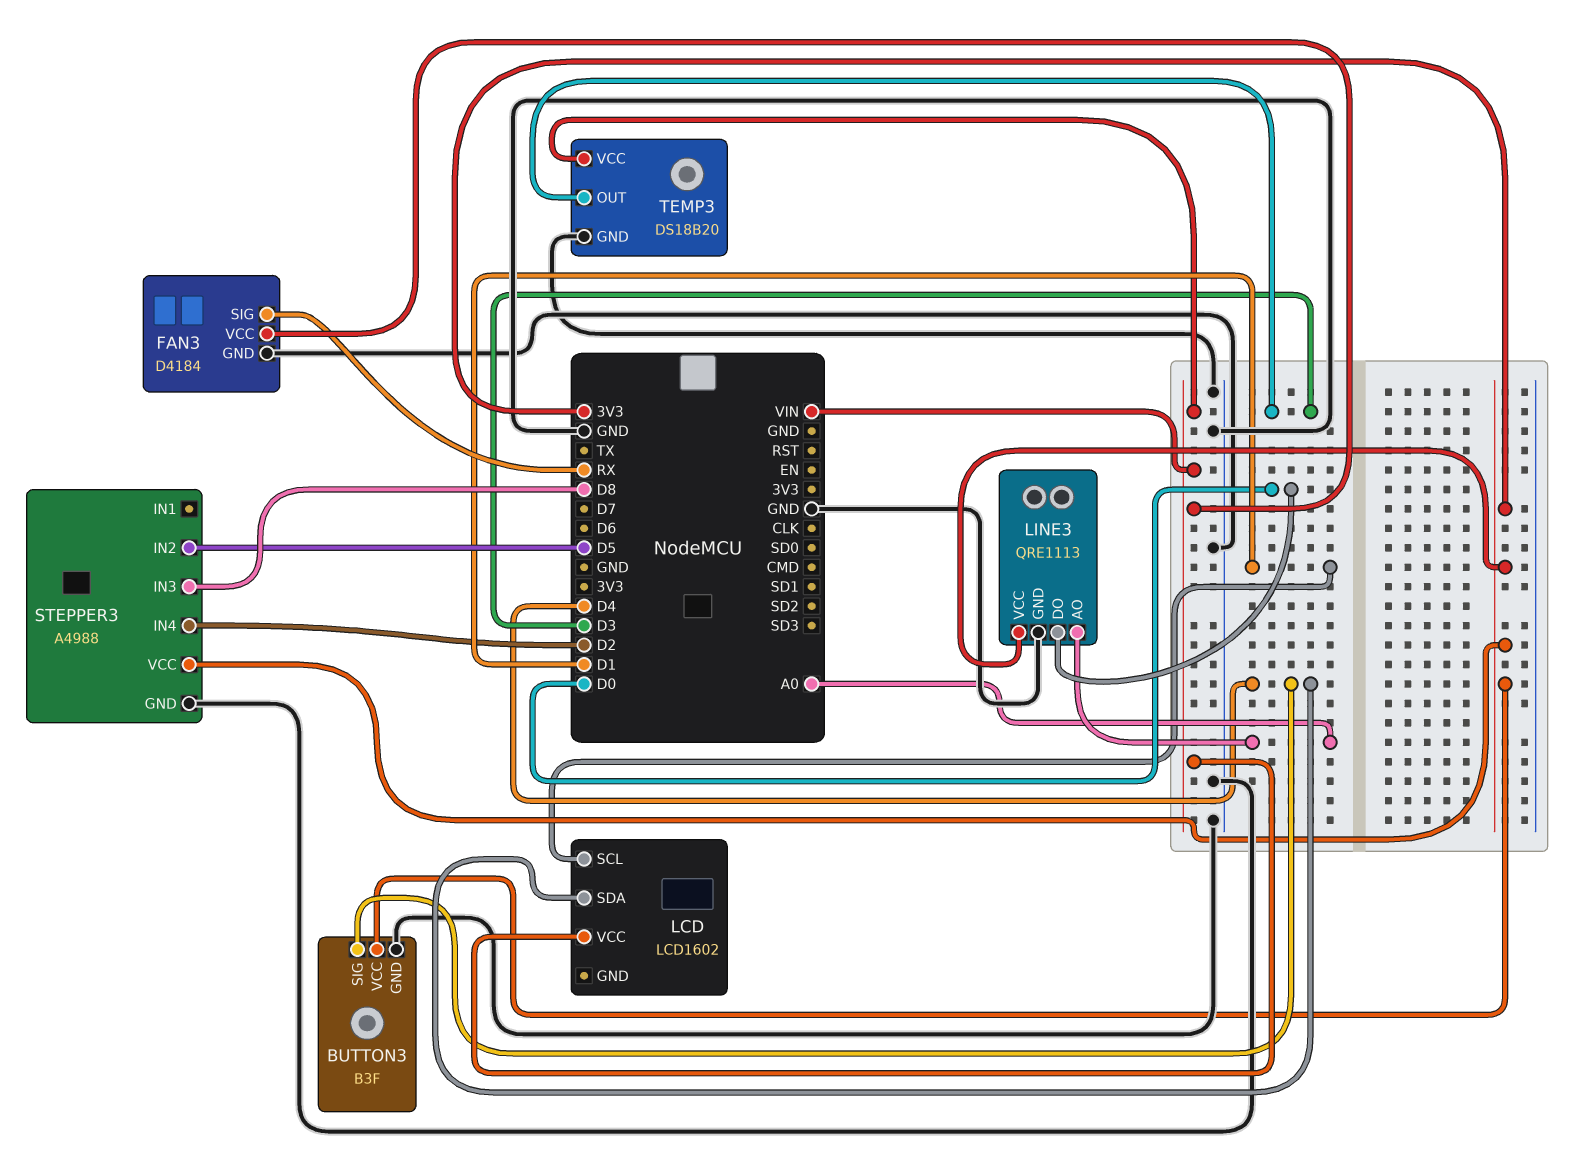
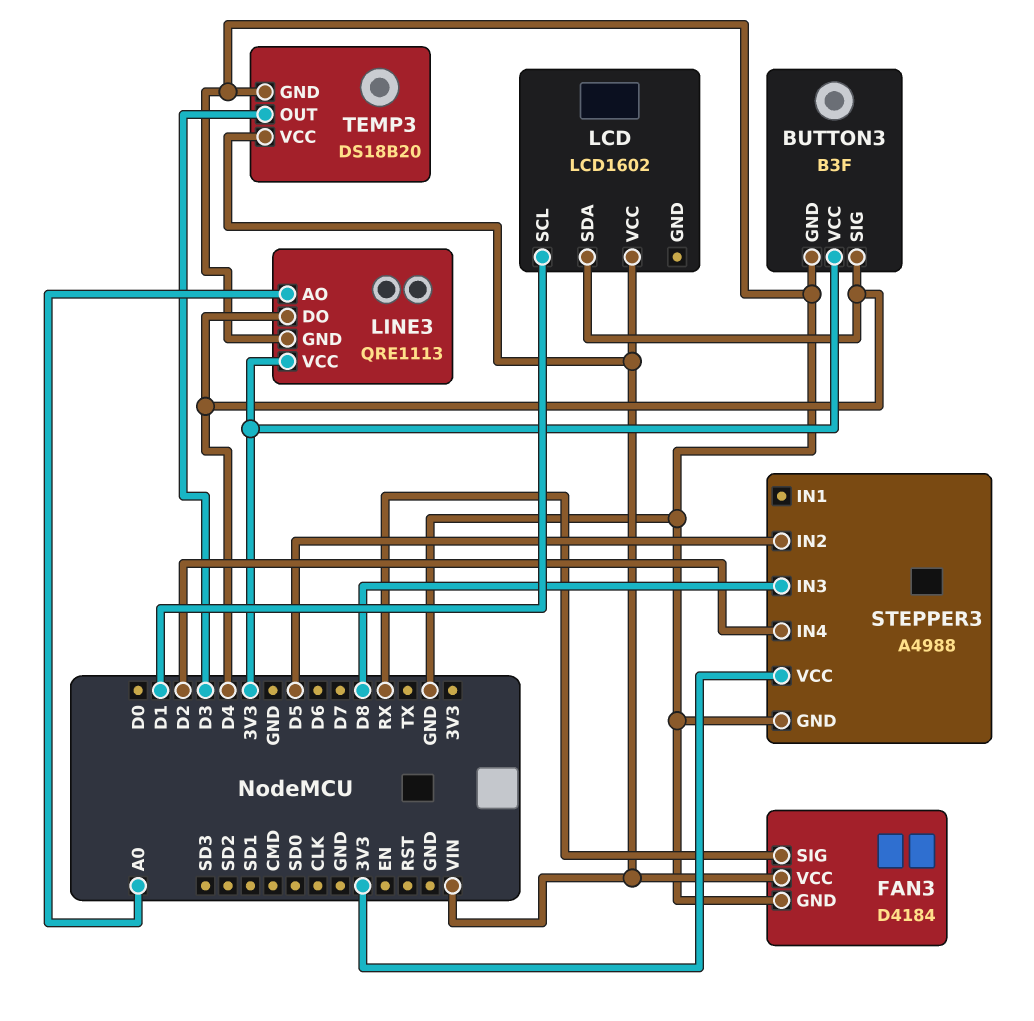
LINE3 pin DO: D0 -> D4

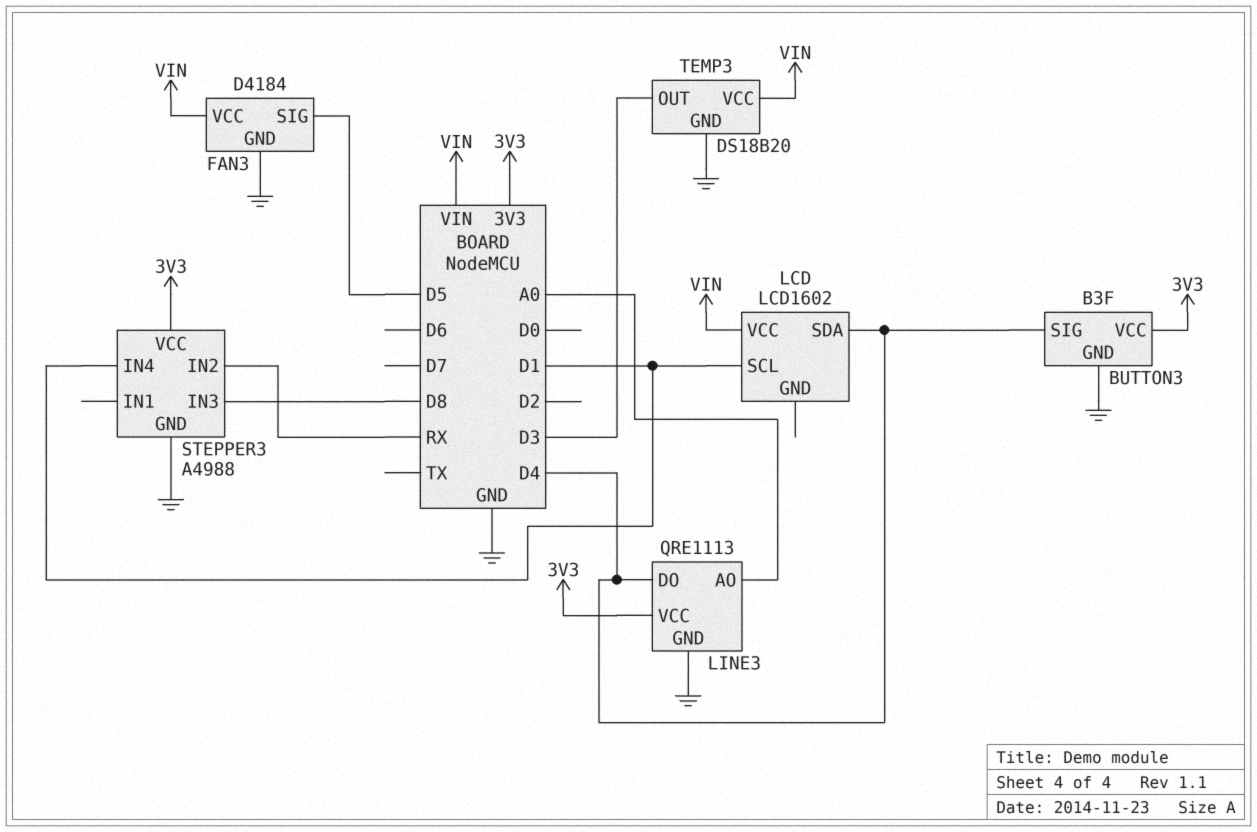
FAN3 pin SIG: RX -> D5
STEPPER3 pin IN2: D5 -> RX
STEPPER3 pin IN4: D2 -> D1

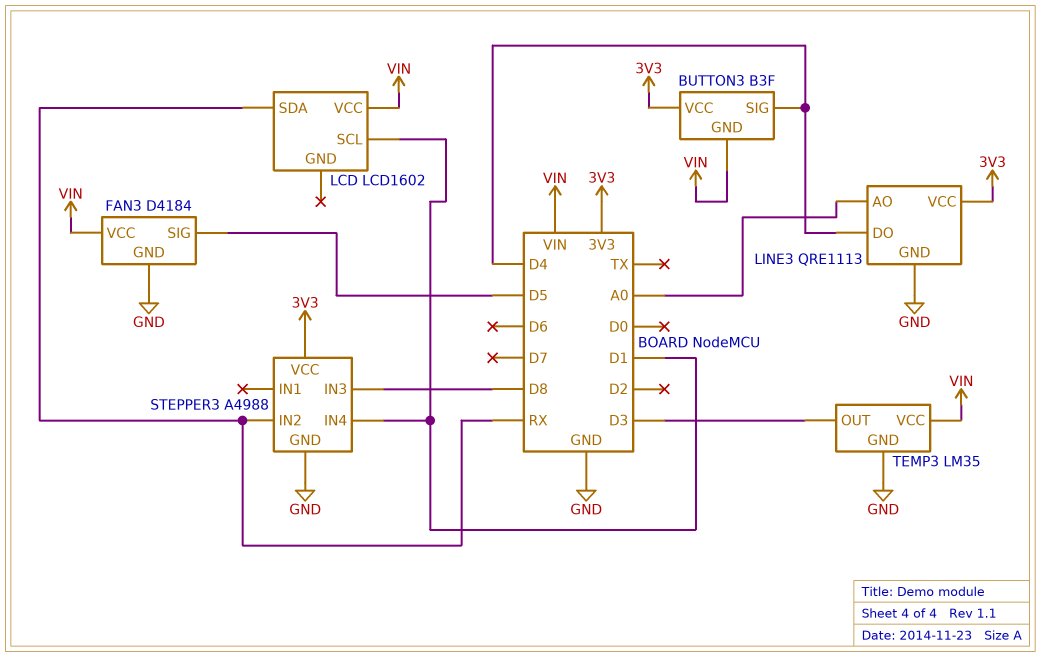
BUTTON3 pin GND: GND -> VIN
LCD pin SDA: D4 -> RX
TEMP3: DS18B20 -> LM35

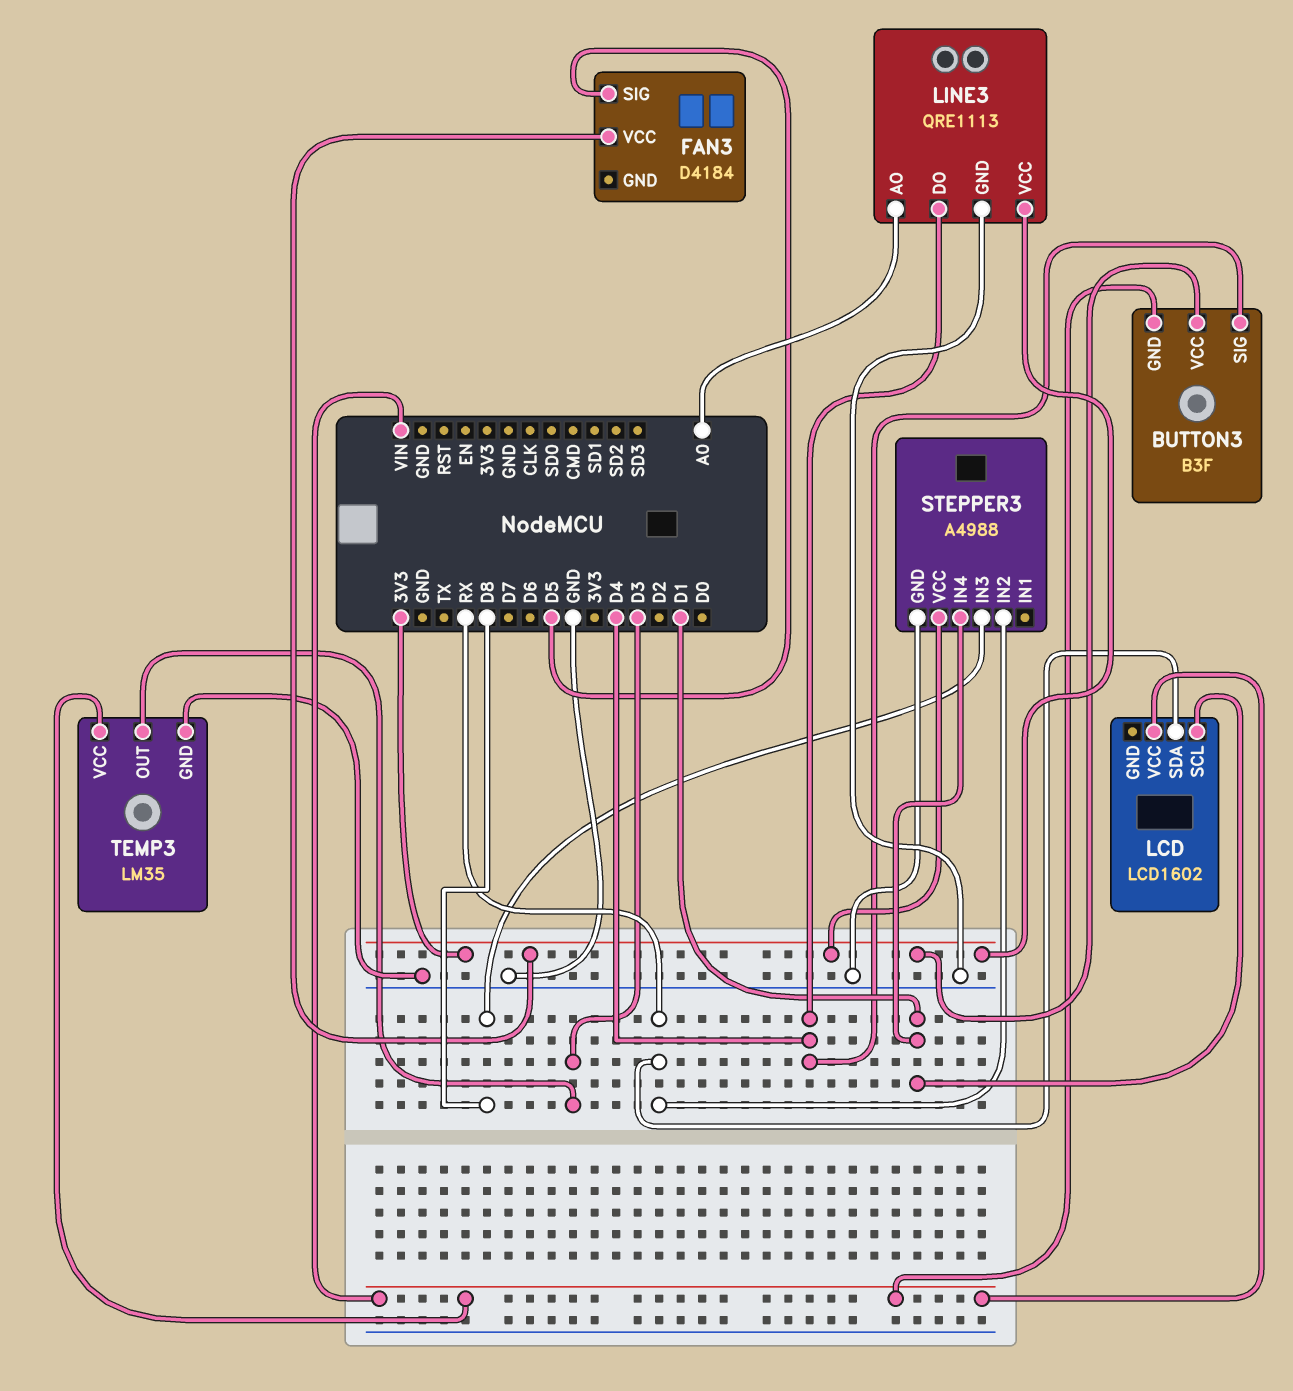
FAN3 pin GND: GND -> none
FAN3 pin VCC: VIN -> 3V3

